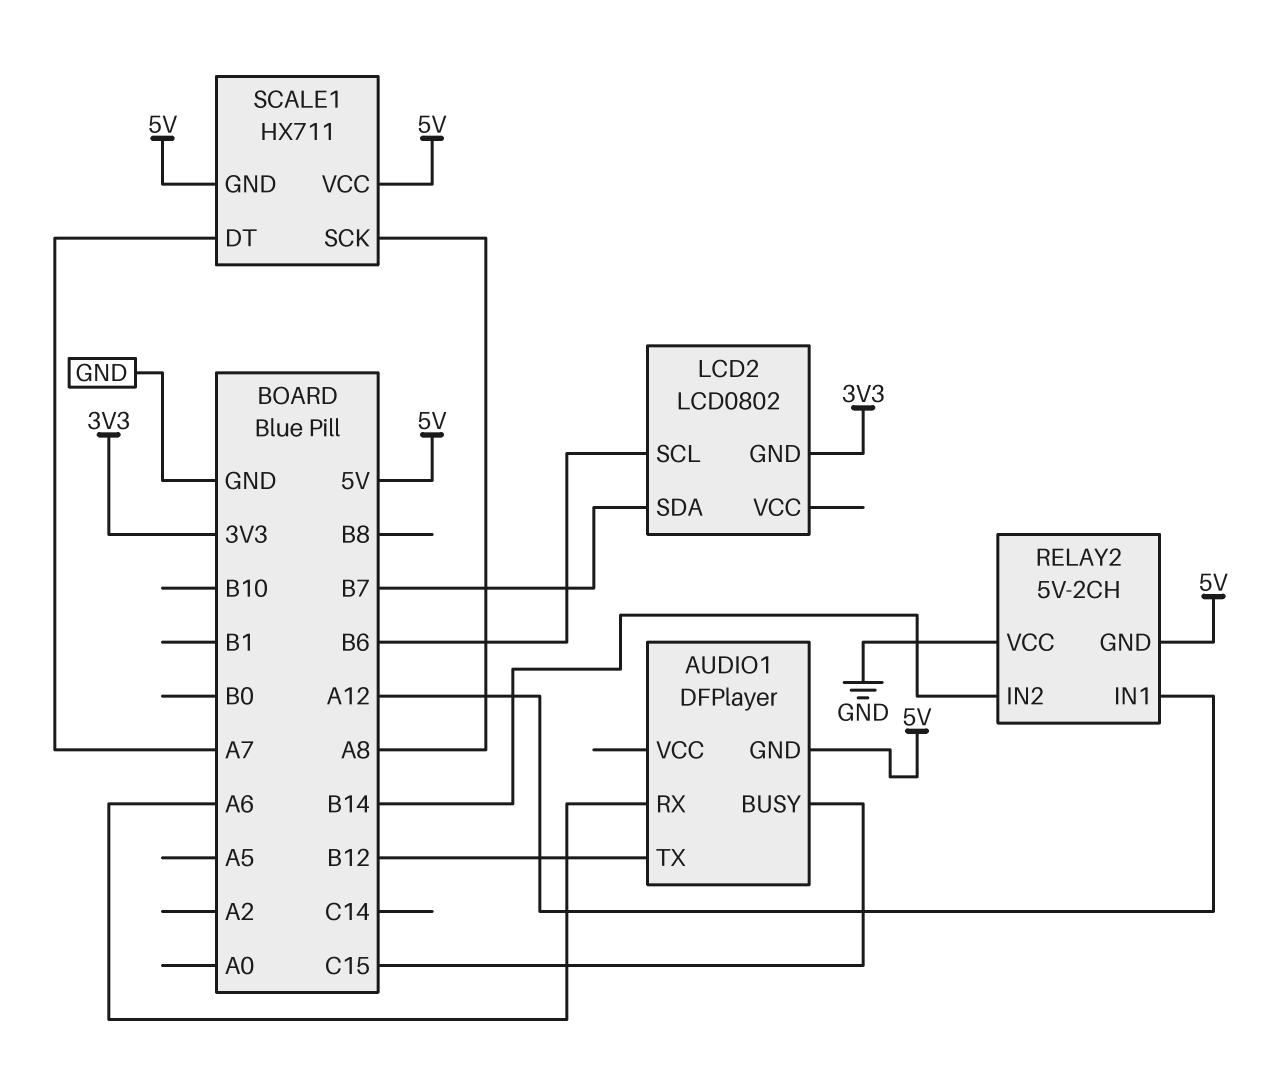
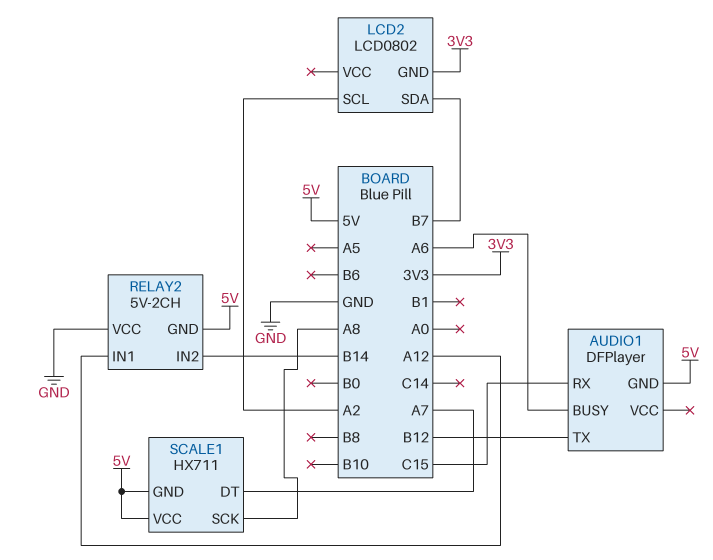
AUDIO1 pin BUSY: C15 -> A6
AUDIO1 pin RX: A6 -> C15
LCD2 pin SCL: B6 -> A2

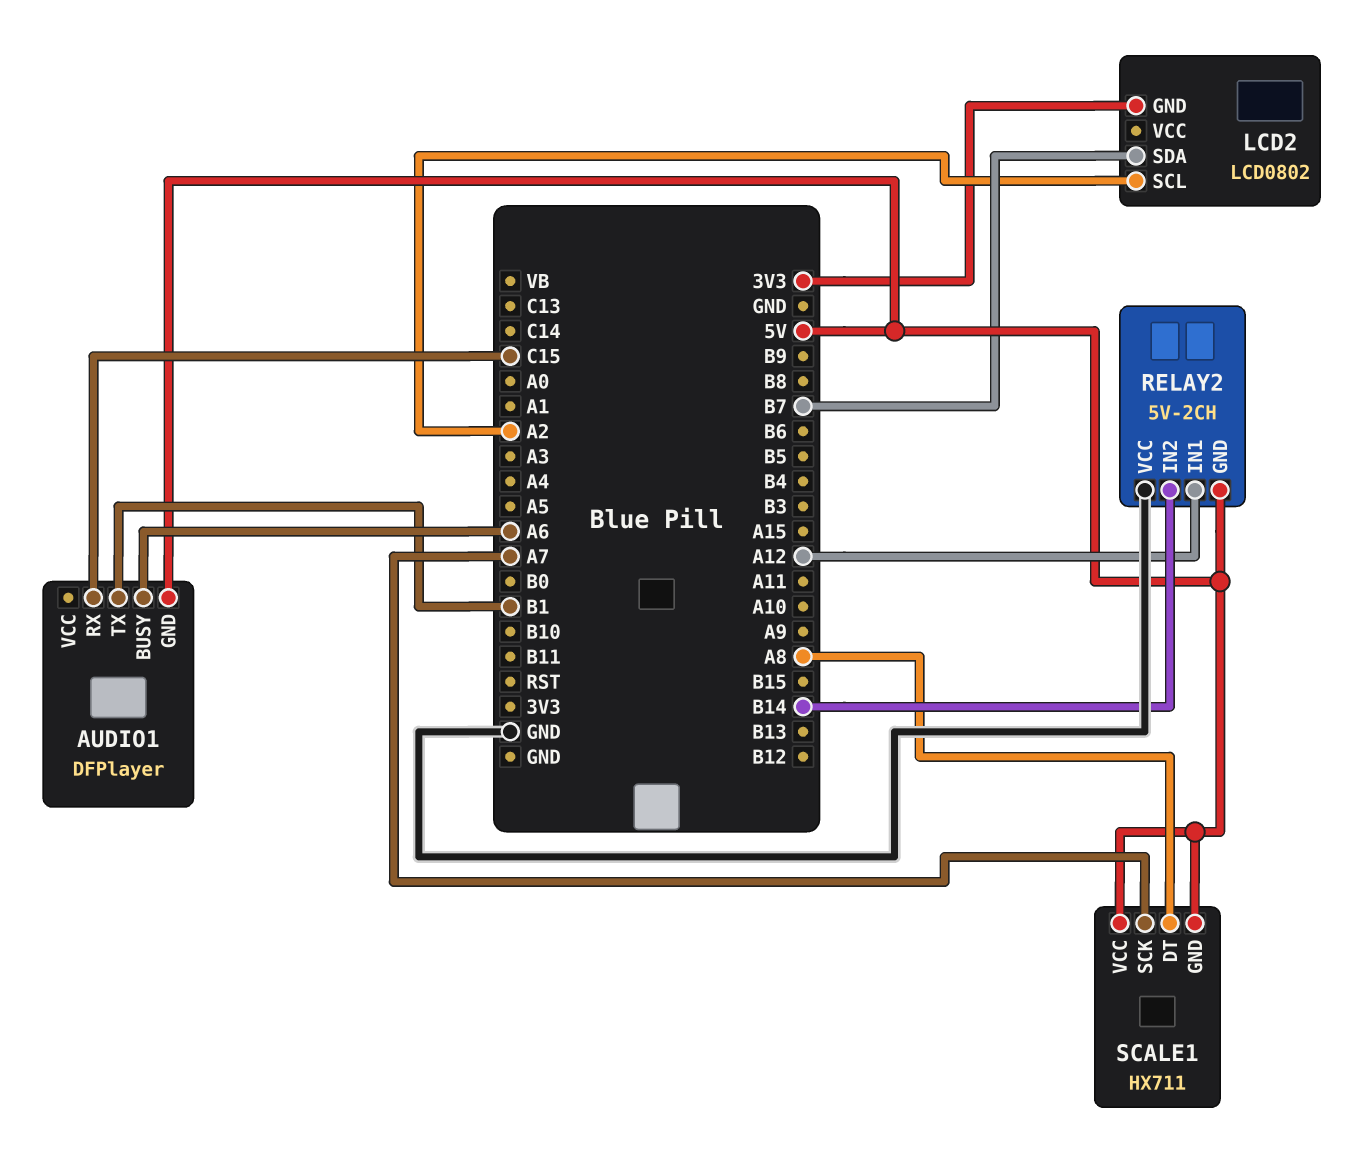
AUDIO1 pin TX: B12 -> B1
SCALE1 pin DT: A7 -> A8
SCALE1 pin SCK: A8 -> A7

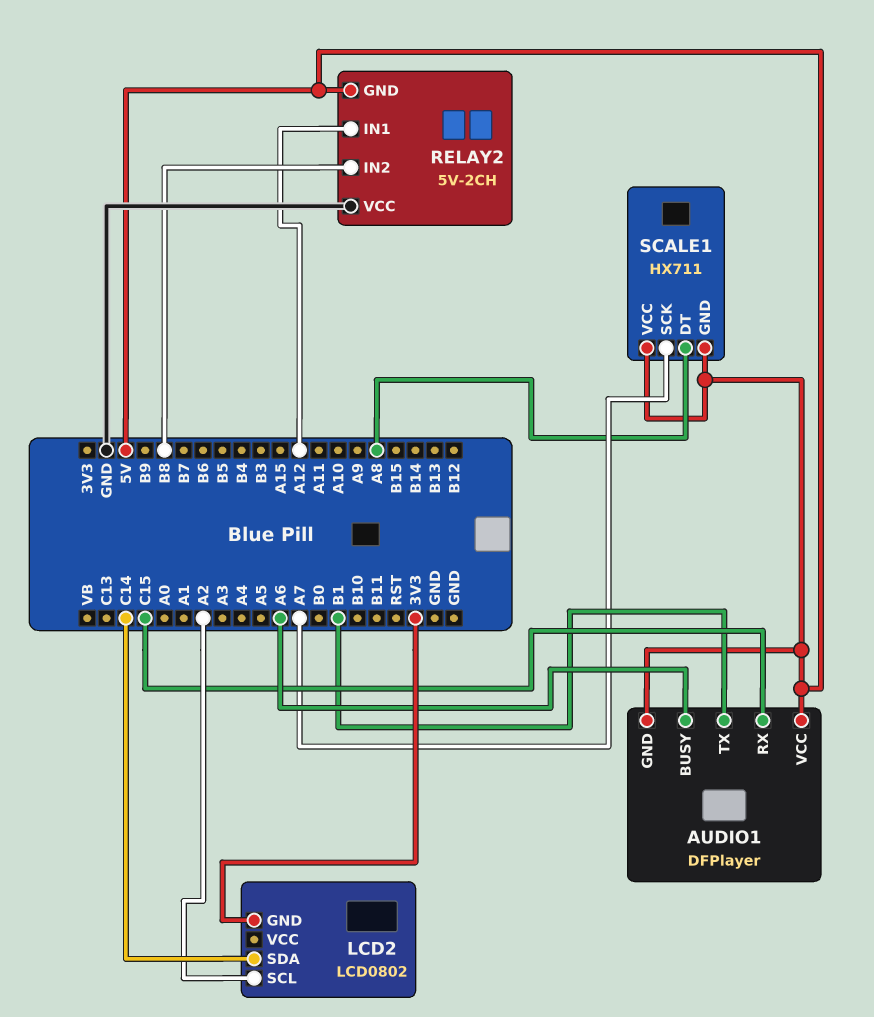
AUDIO1 pin VCC: none -> 5V
LCD2 pin SDA: B7 -> C14
RELAY2 pin IN2: B14 -> B8

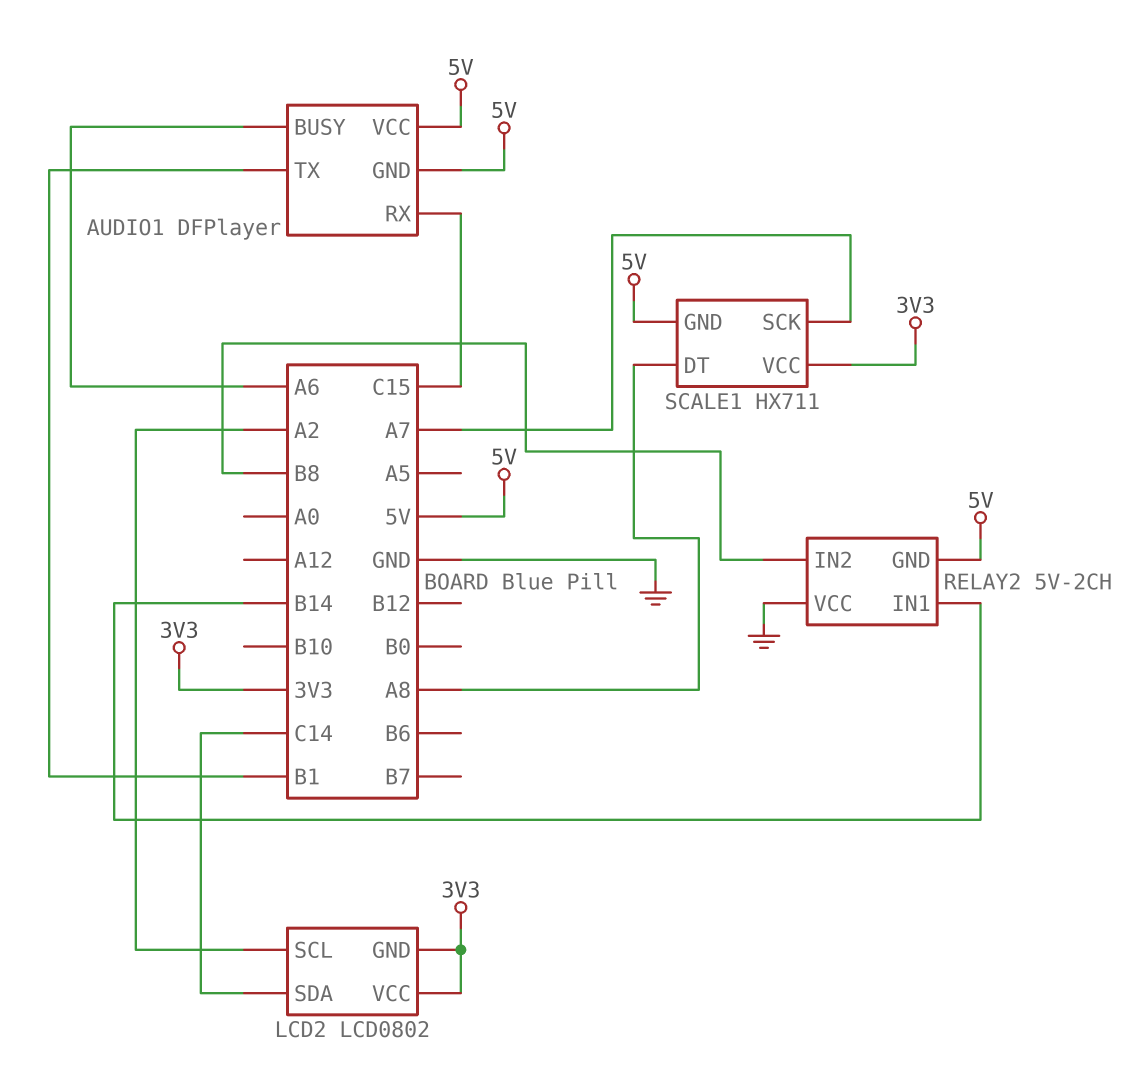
LCD2 pin VCC: none -> 3V3
RELAY2 pin IN1: A12 -> B14
SCALE1 pin VCC: 5V -> 3V3

